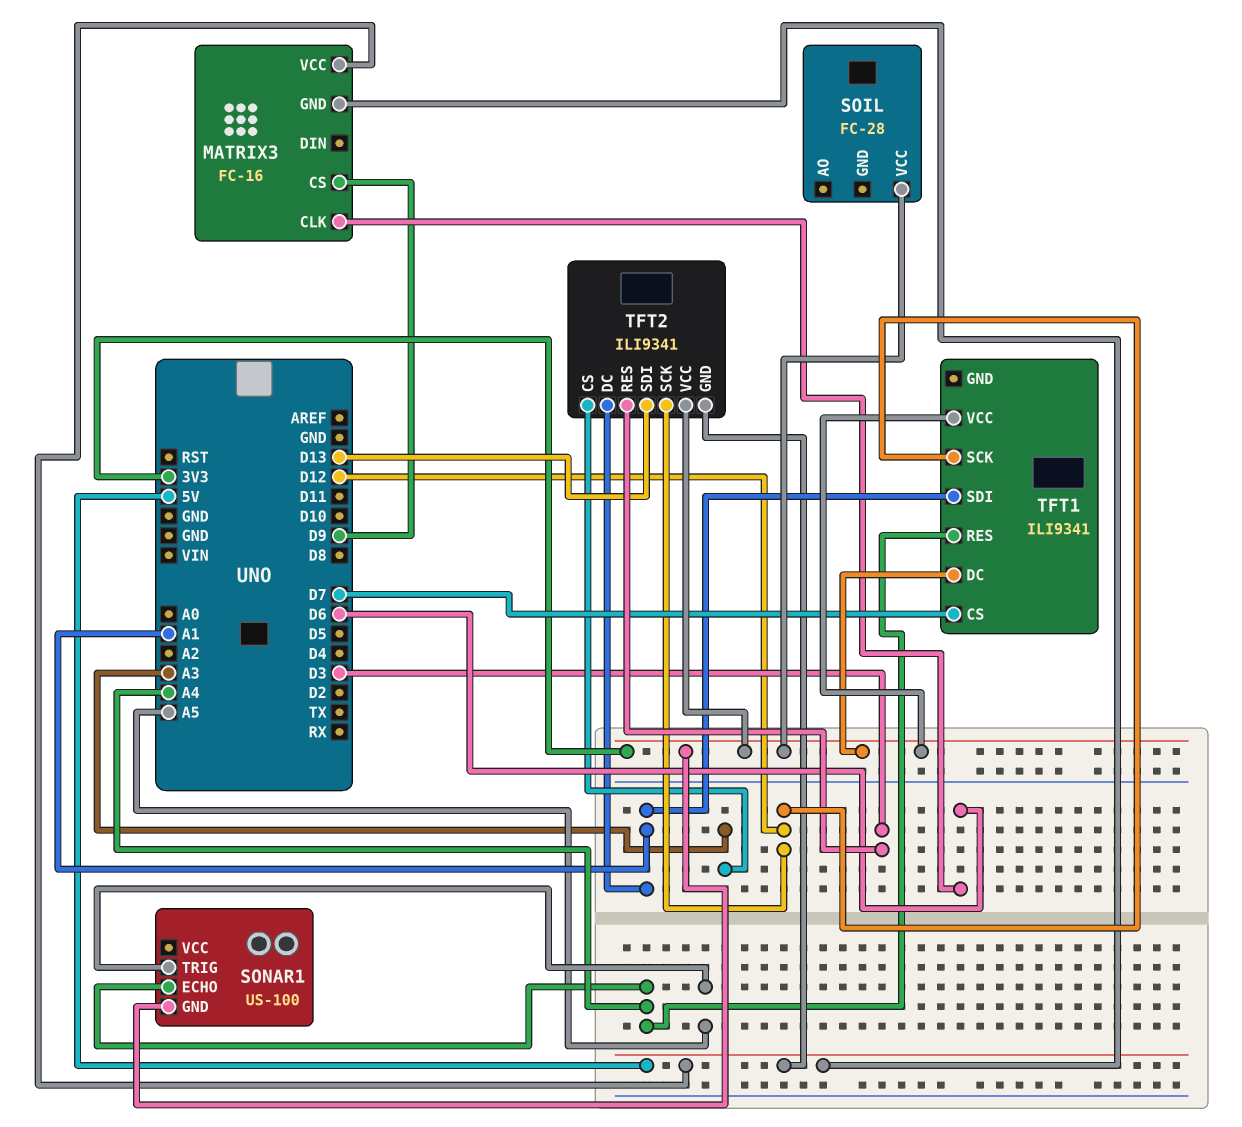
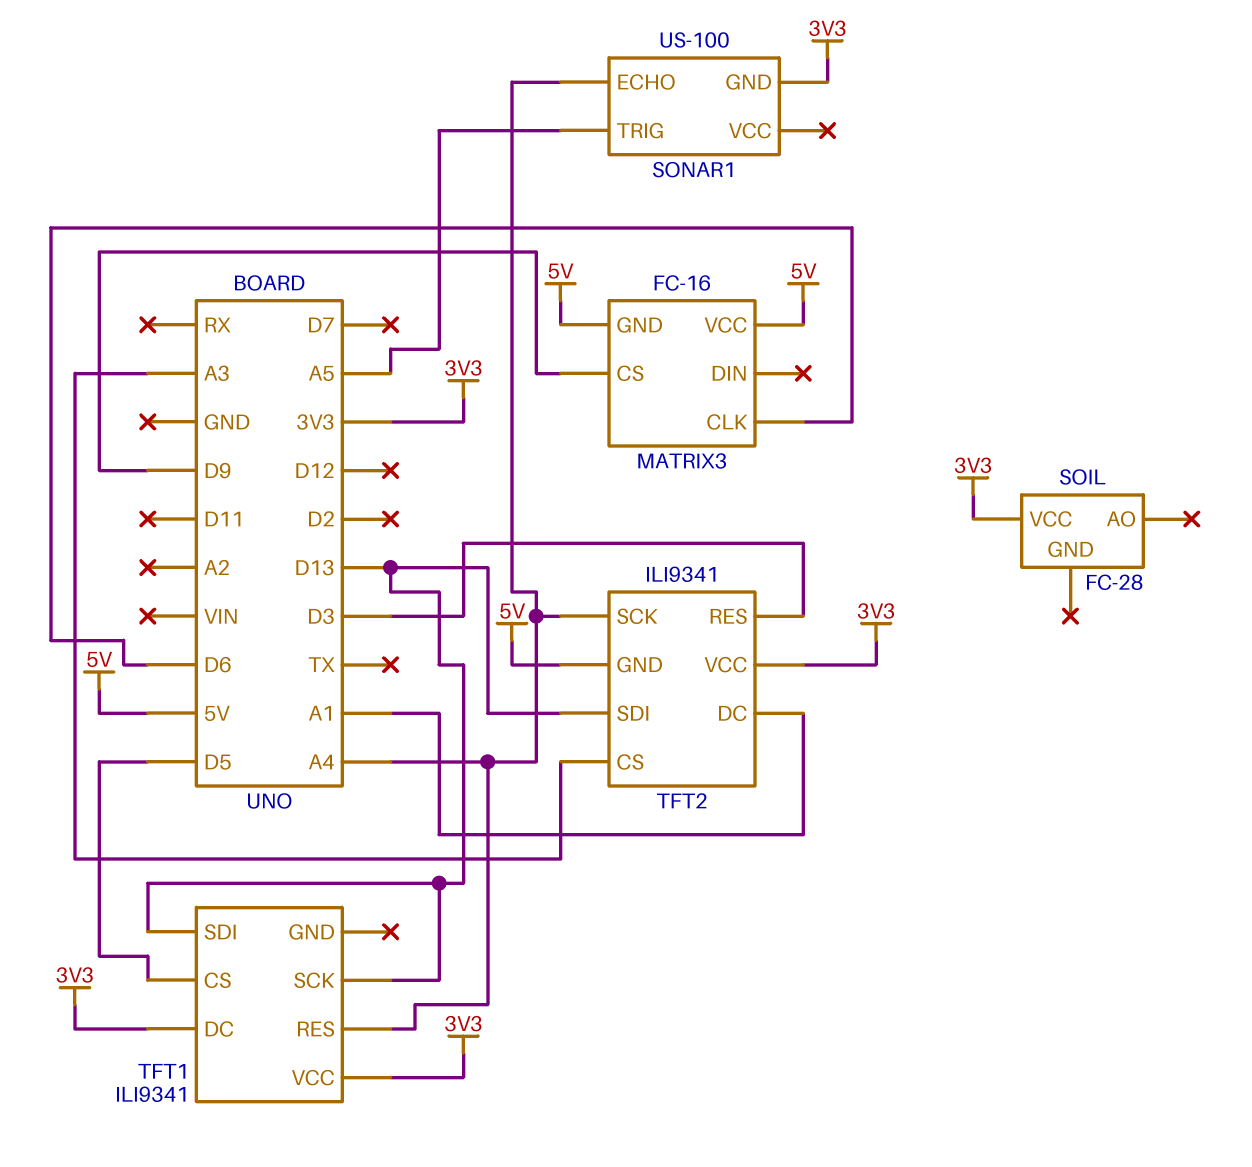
TFT1 pin CS: D7 -> D5
TFT1 pin SCK: D12 -> D13
TFT1 pin SDI: A1 -> D13
TFT2 pin SCK: D12 -> A4

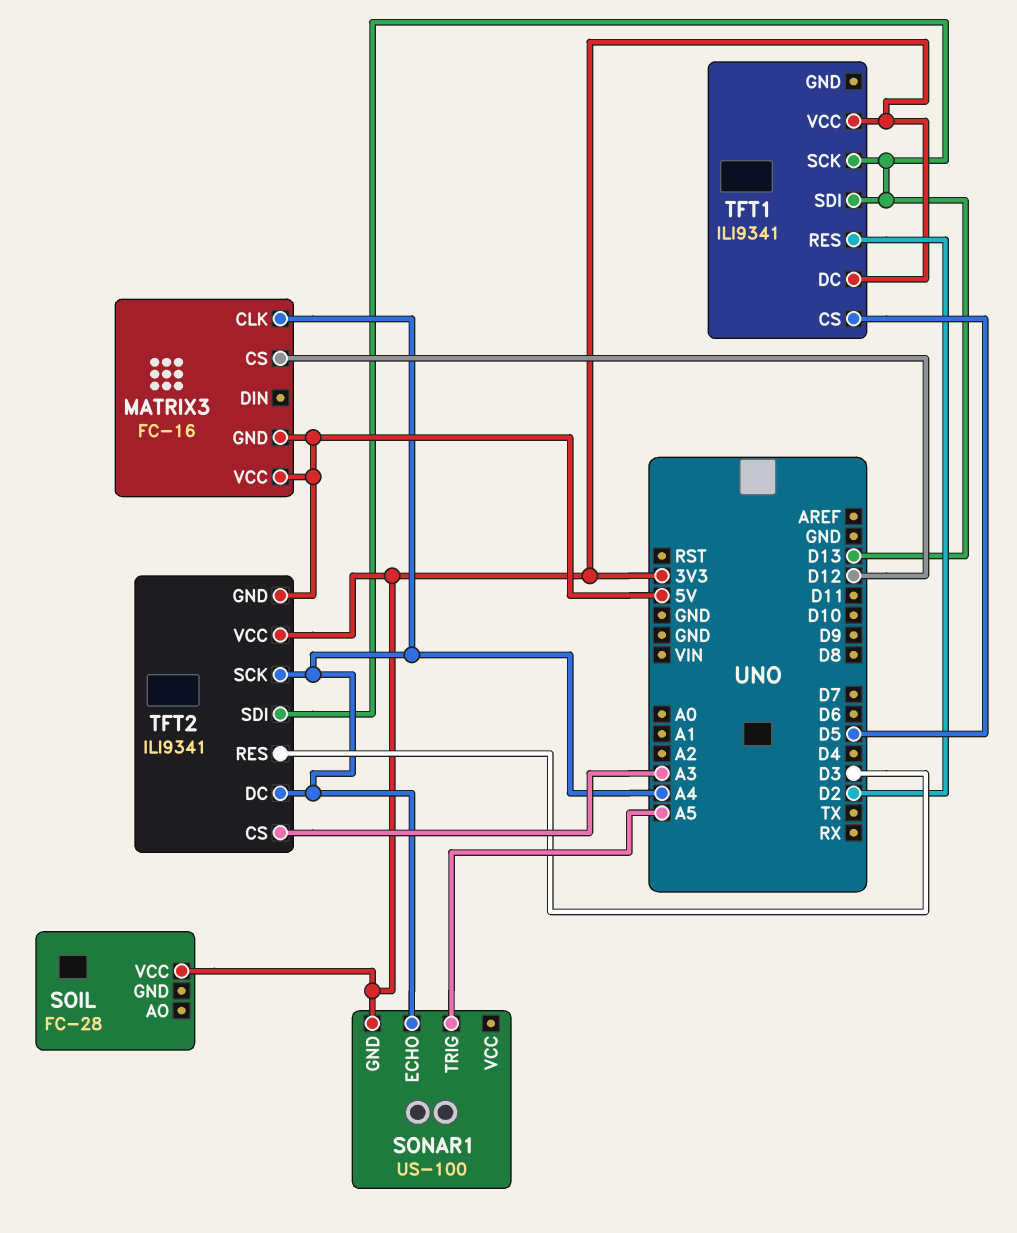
MATRIX3 pin CLK: D6 -> A4
MATRIX3 pin CS: D9 -> D12
TFT1 pin RES: A4 -> D2
TFT2 pin DC: A1 -> A4

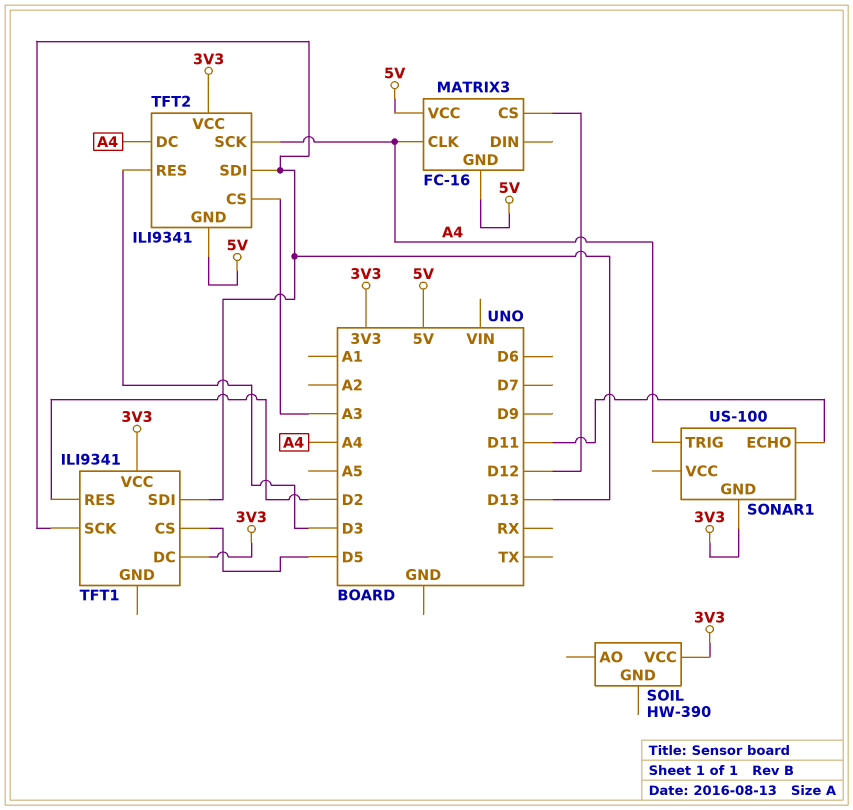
SOIL: FC-28 -> HW-390
SONAR1 pin ECHO: A4 -> D11
SONAR1 pin TRIG: A5 -> A4

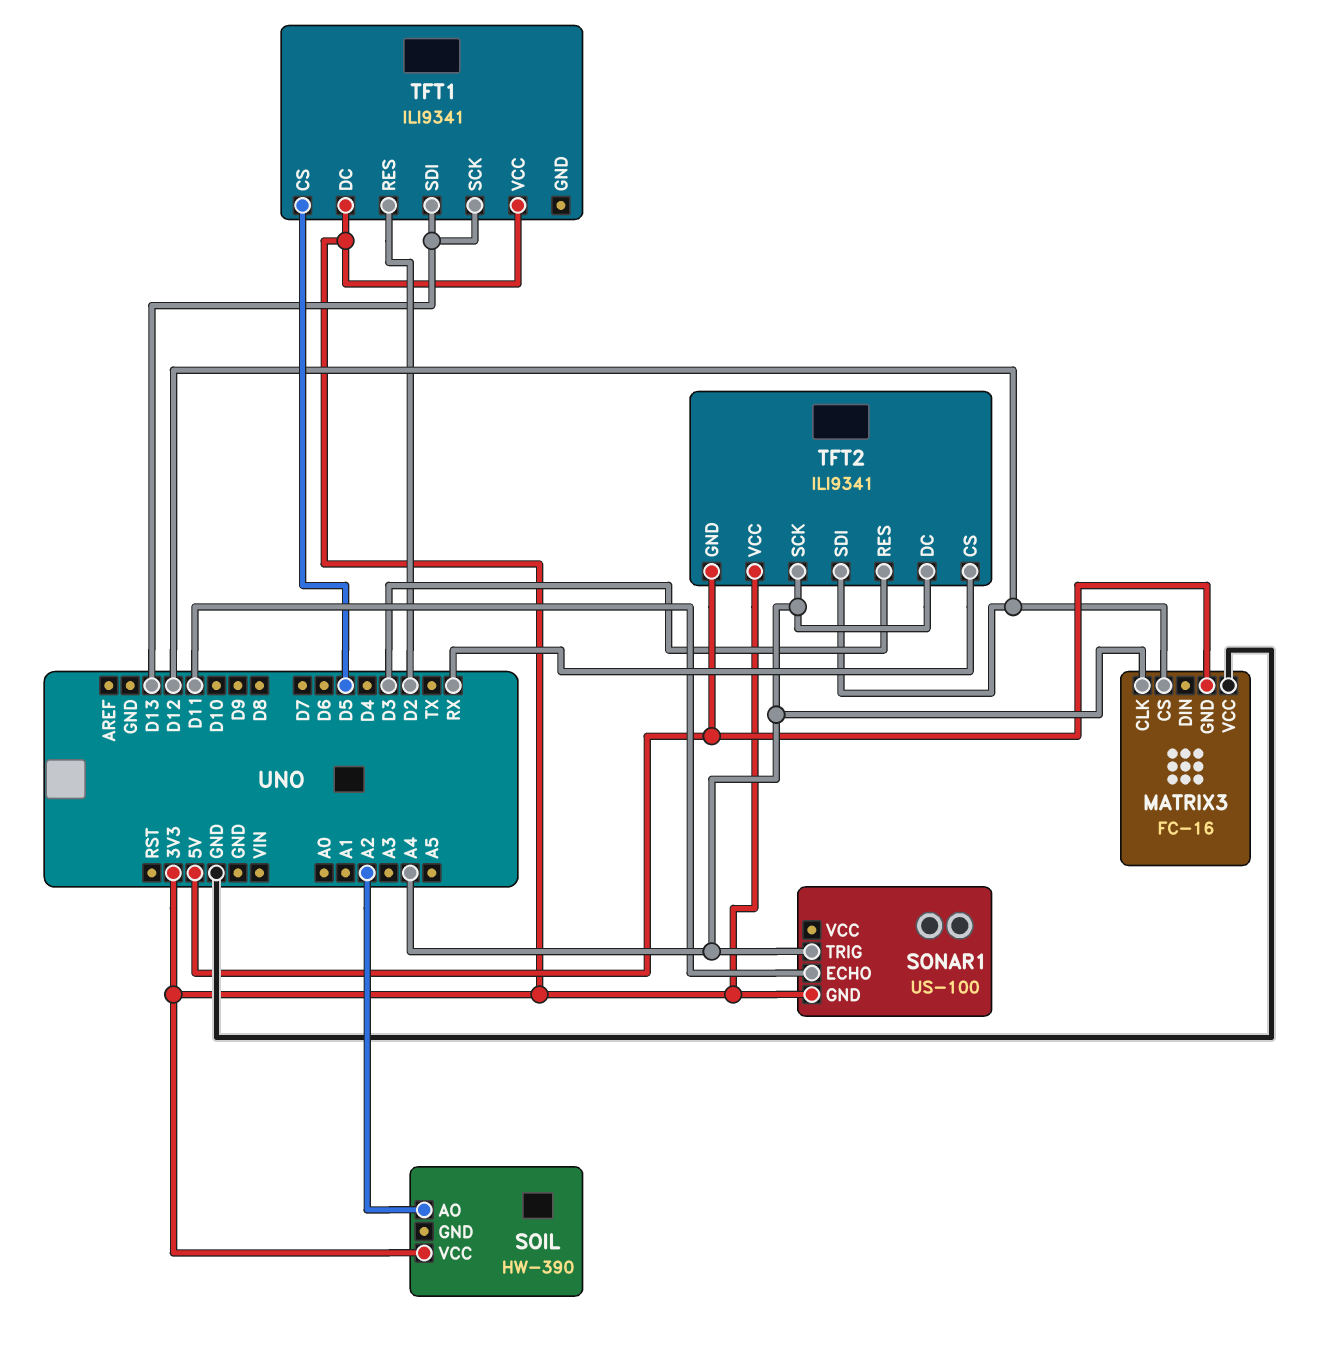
MATRIX3 pin VCC: 5V -> GND
SOIL pin AO: none -> A2
TFT2 pin CS: A3 -> RX
TFT2 pin SDI: D13 -> D12

